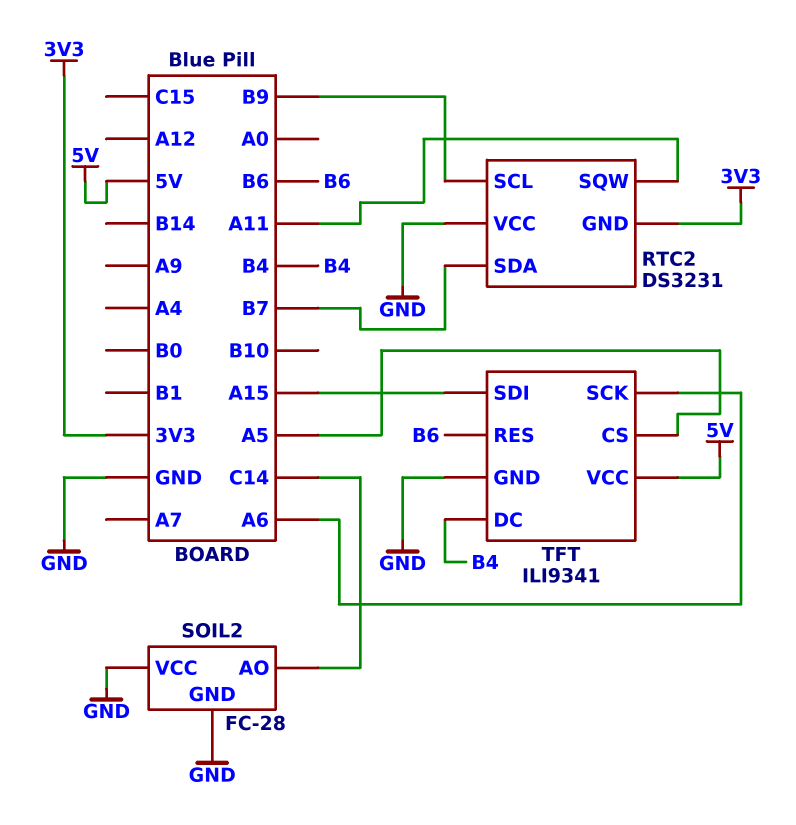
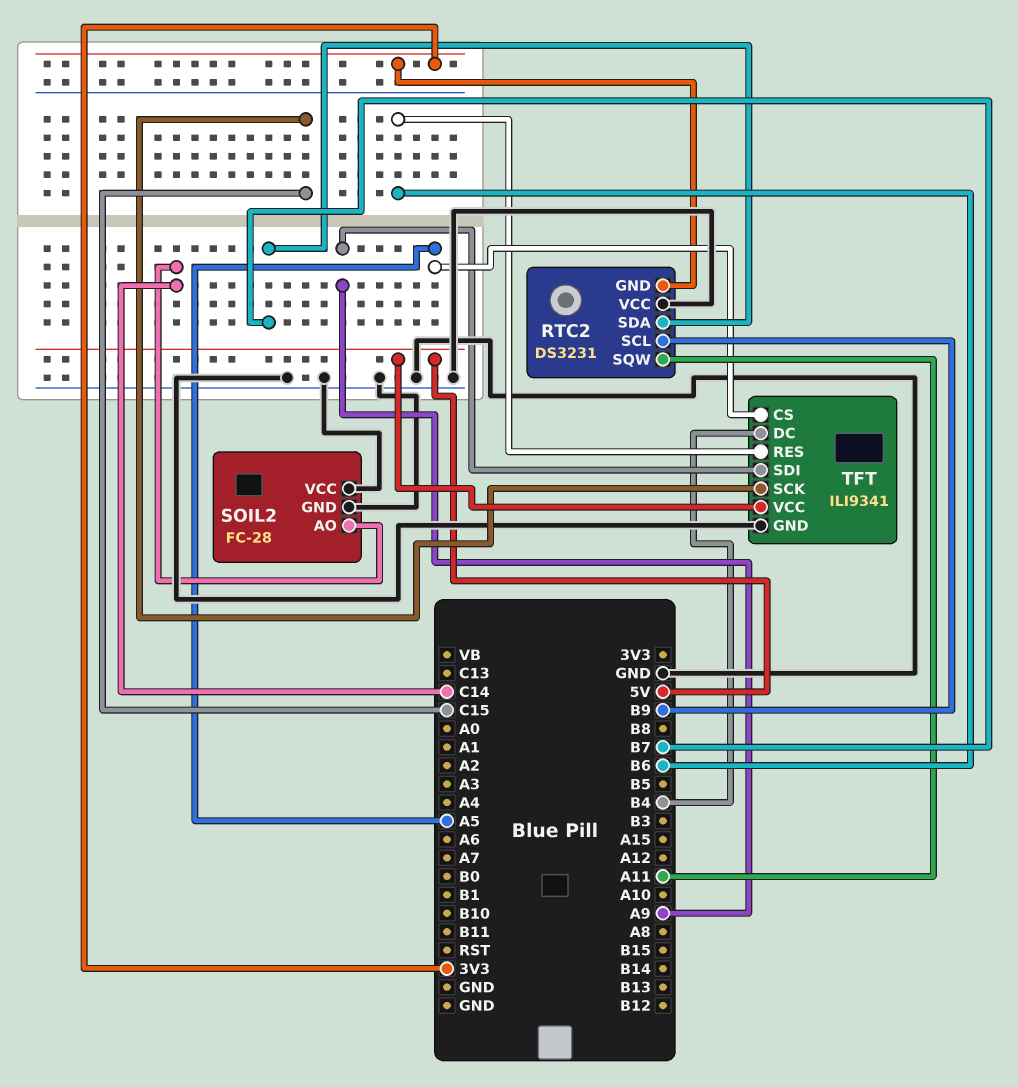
TFT pin SCK: A6 -> C15
TFT pin SDI: A15 -> A9

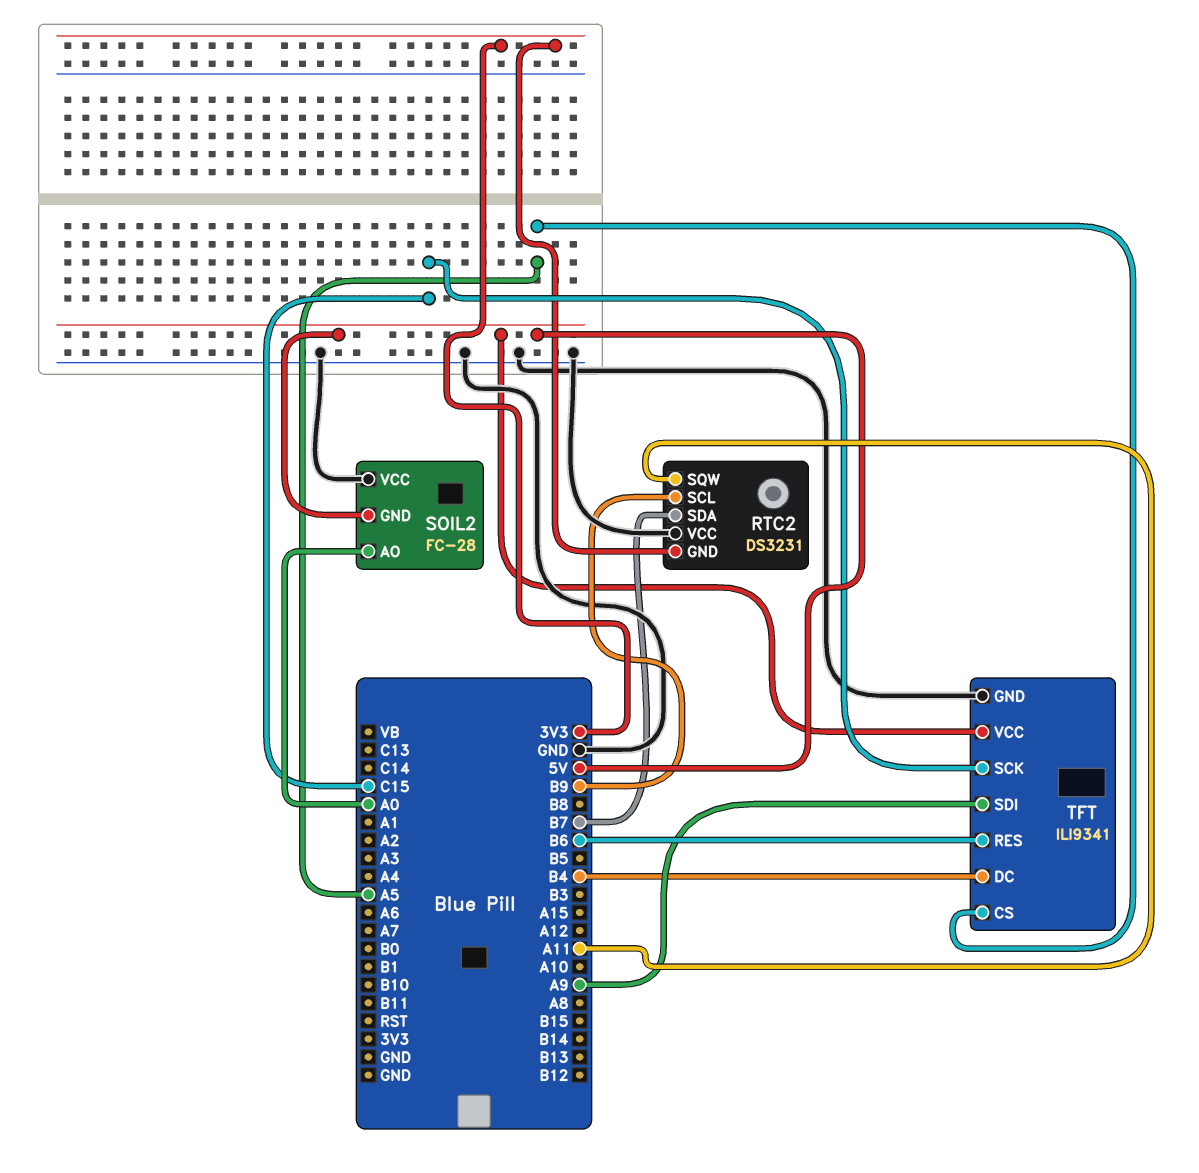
SOIL2 pin AO: C14 -> A0
SOIL2 pin GND: GND -> 5V

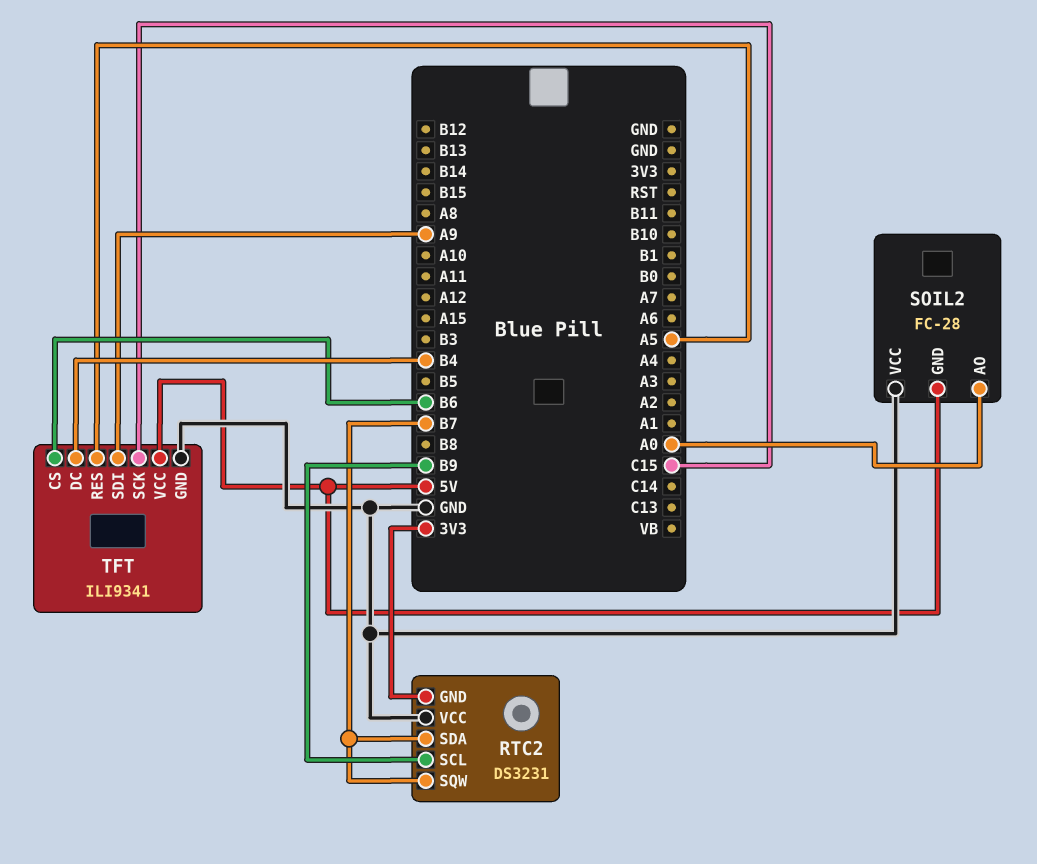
RTC2 pin SQW: A11 -> B7
TFT pin CS: A5 -> B6
TFT pin RES: B6 -> A5

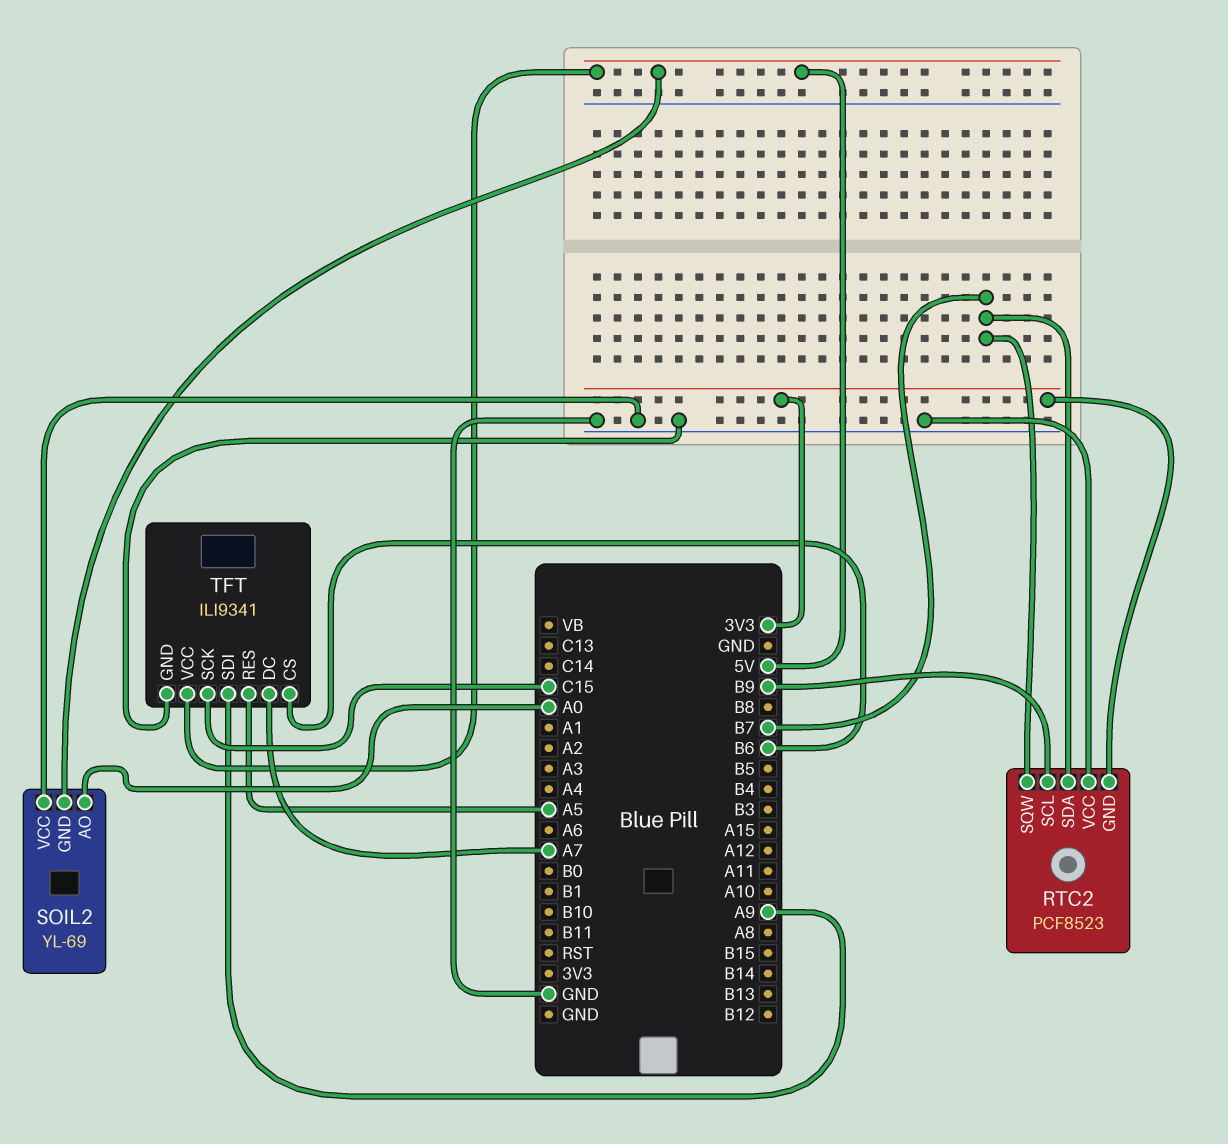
RTC2: DS3231 -> PCF8523
SOIL2: FC-28 -> YL-69
TFT pin DC: B4 -> A7

